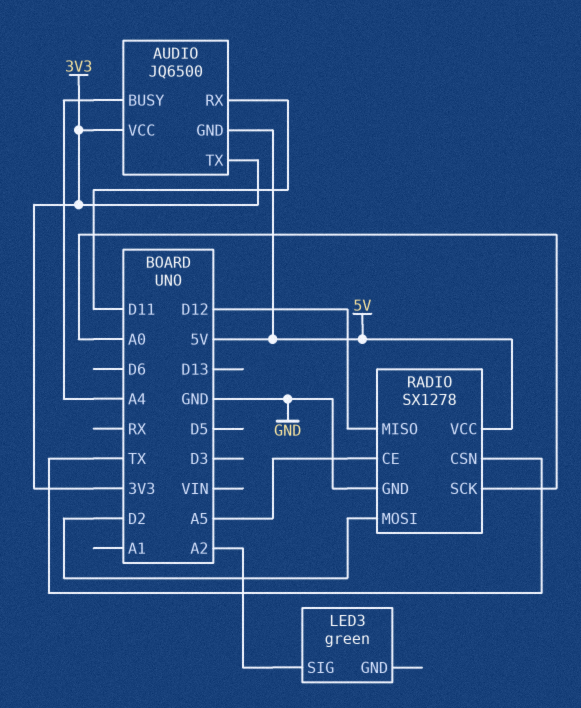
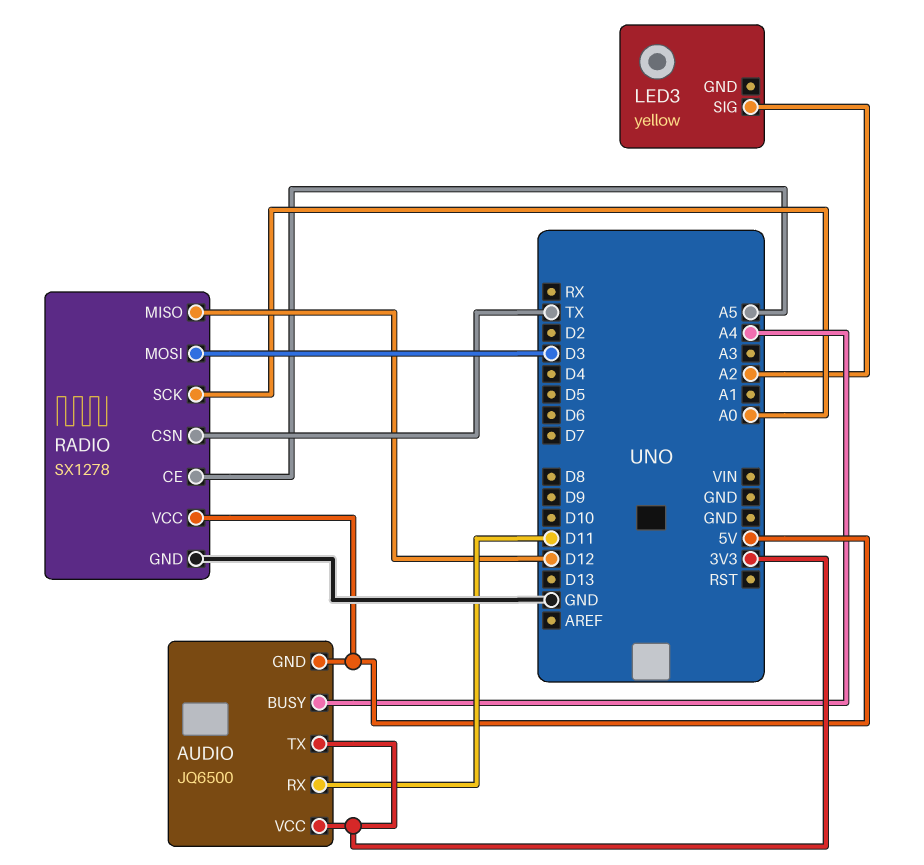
LED3: green -> yellow
RADIO pin MOSI: D2 -> D3

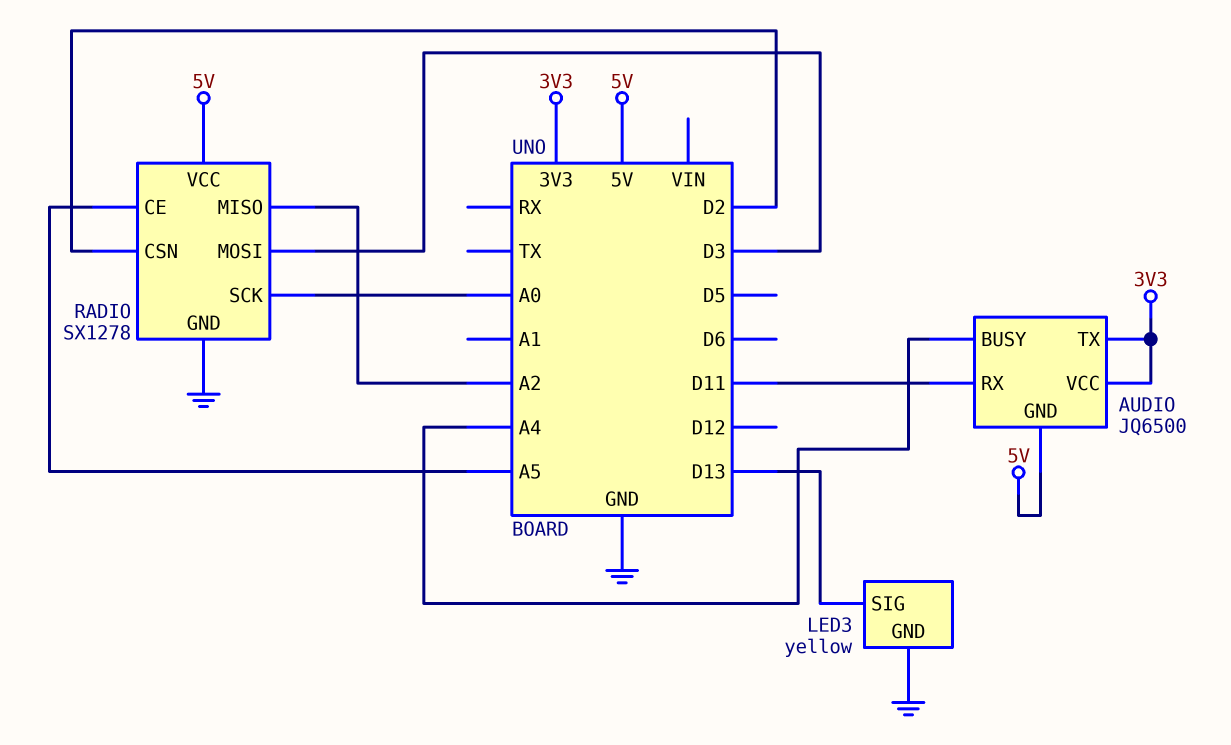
LED3 pin GND: none -> GND
LED3 pin SIG: A2 -> D13
RADIO pin CSN: TX -> D2
RADIO pin MISO: D12 -> A2

